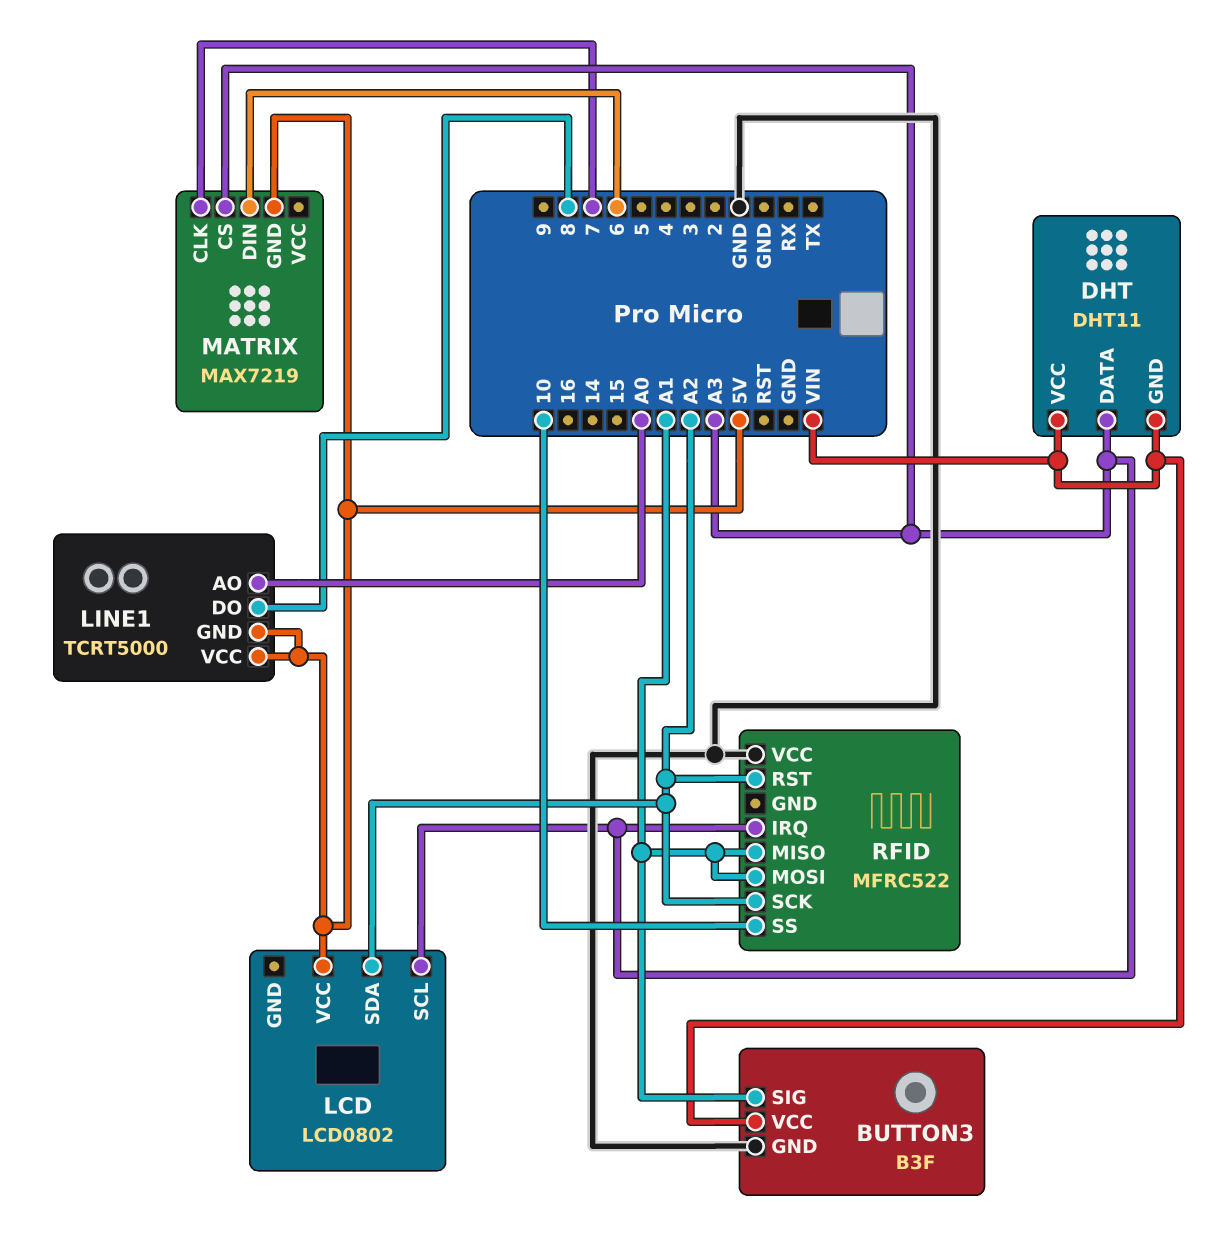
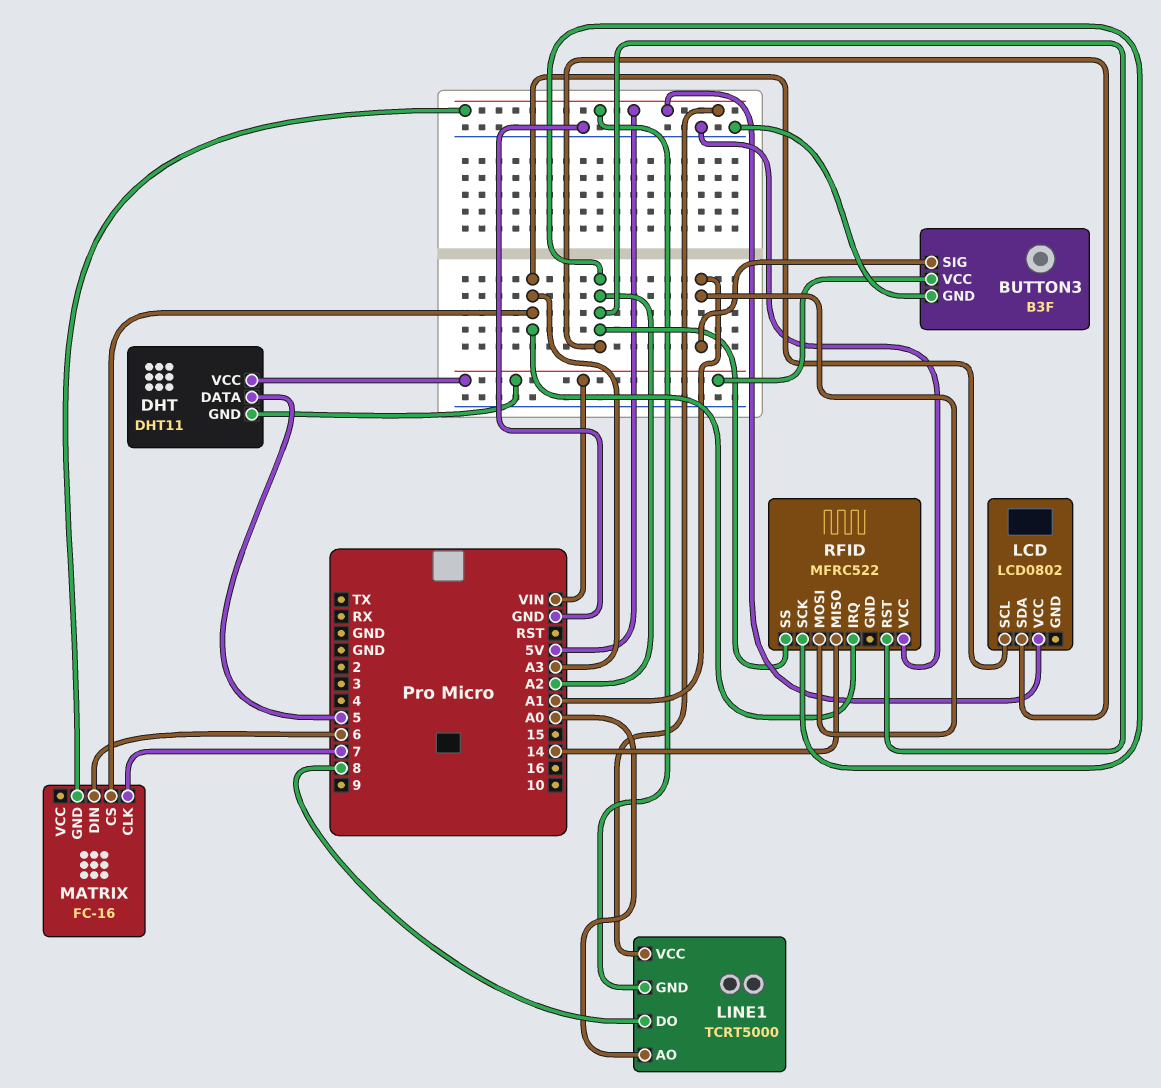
DHT pin DATA: A3 -> 5
MATRIX: MAX7219 -> FC-16
RFID pin MISO: A1 -> 14
RFID pin SS: 10 -> A2

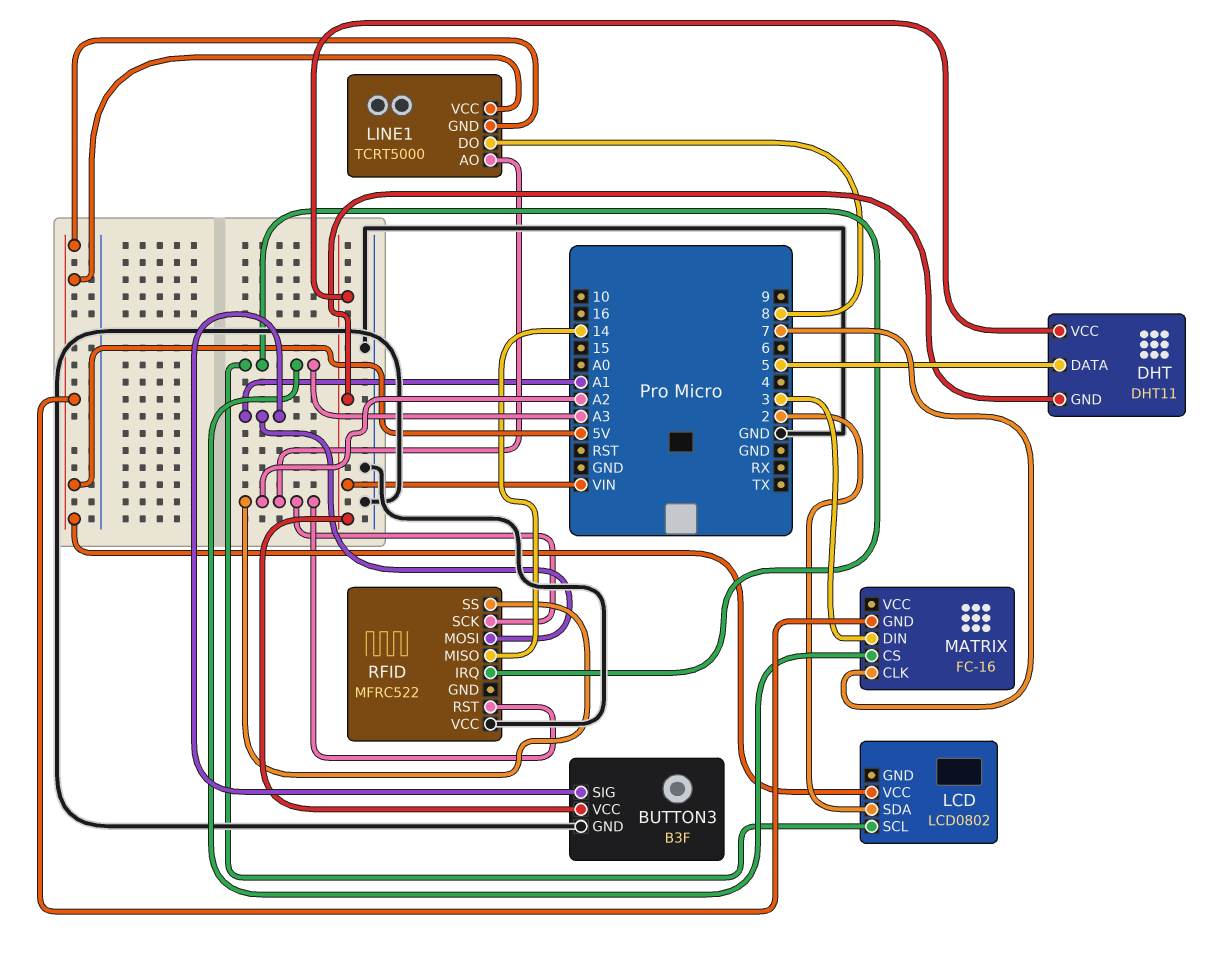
LCD pin SDA: A2 -> 2
LINE1 pin AO: A0 -> A2
MATRIX pin DIN: 6 -> 3

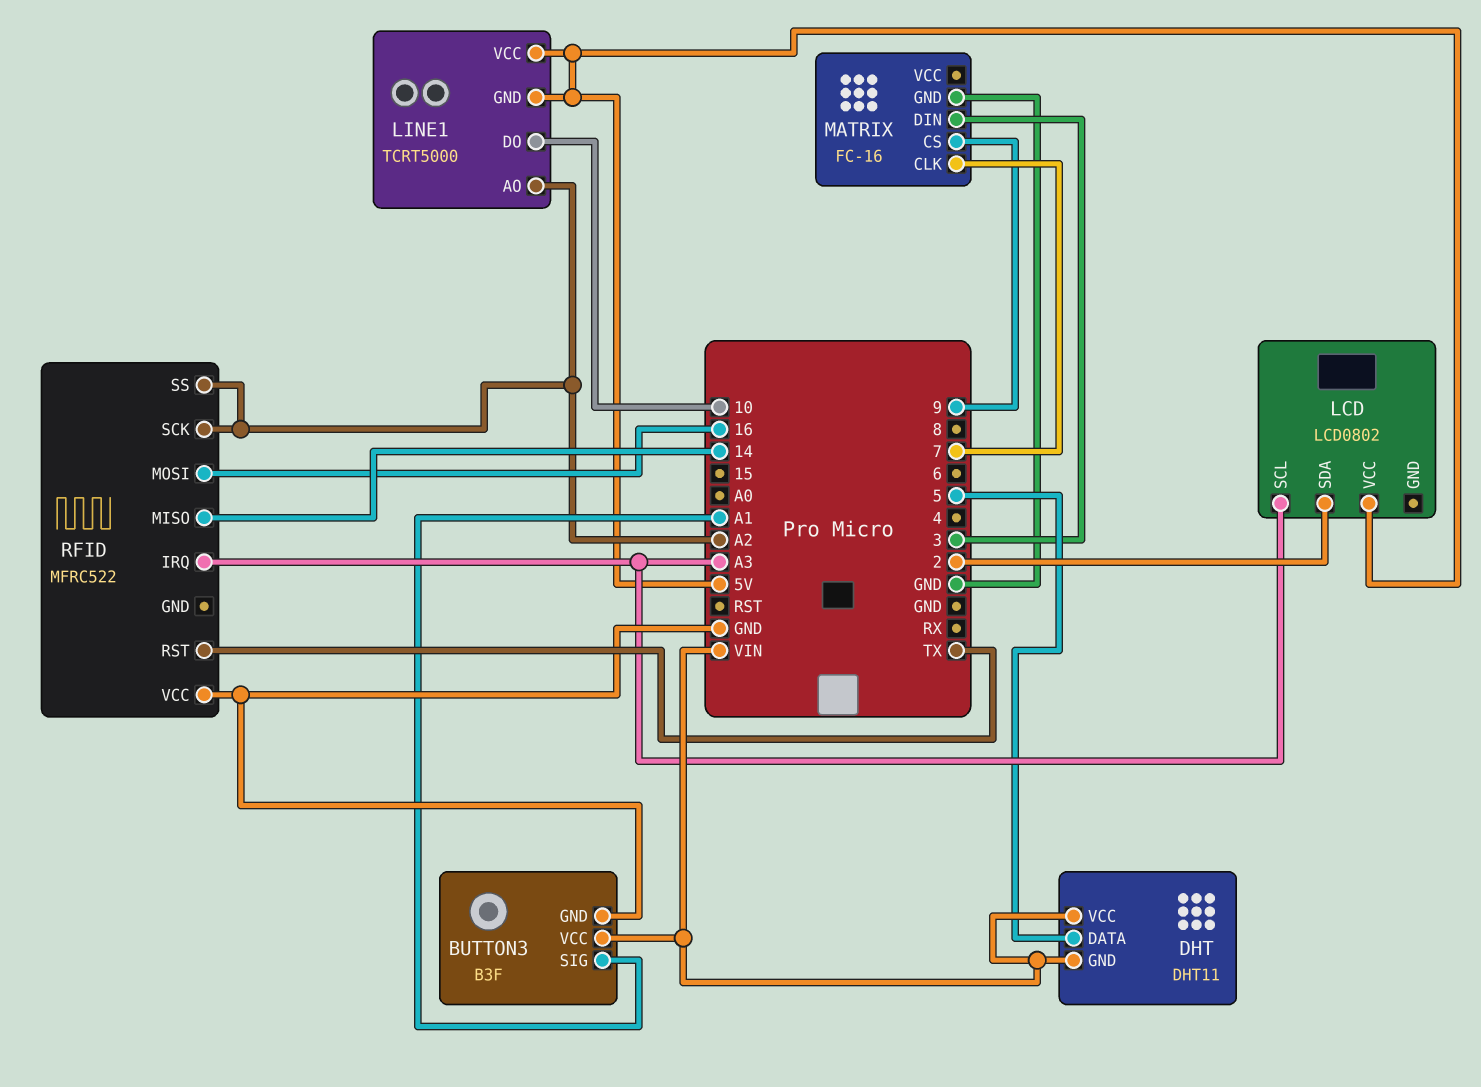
LINE1 pin DO: 8 -> 10
MATRIX pin CS: A3 -> 9
MATRIX pin GND: 5V -> GND
RFID pin MOSI: A1 -> 16
RFID pin RST: A2 -> TX

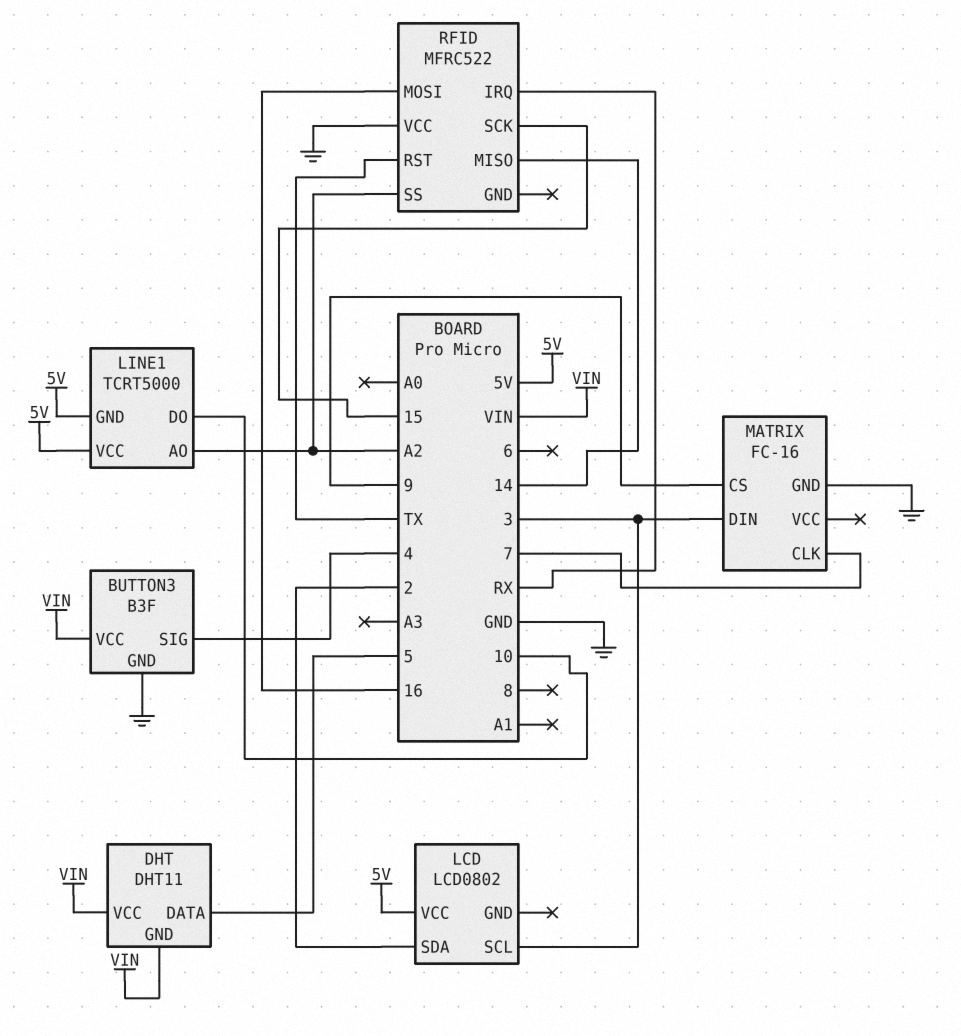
BUTTON3 pin SIG: A1 -> 4
LCD pin SCL: A3 -> 3
RFID pin IRQ: A3 -> RX
RFID pin SCK: A2 -> 15

